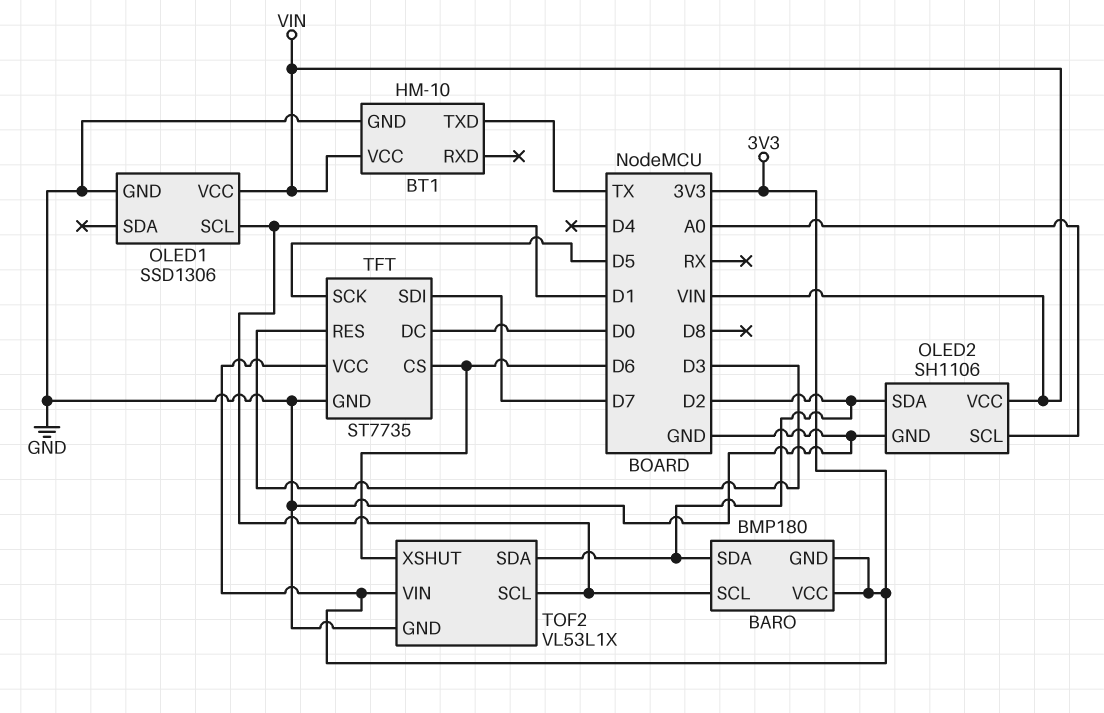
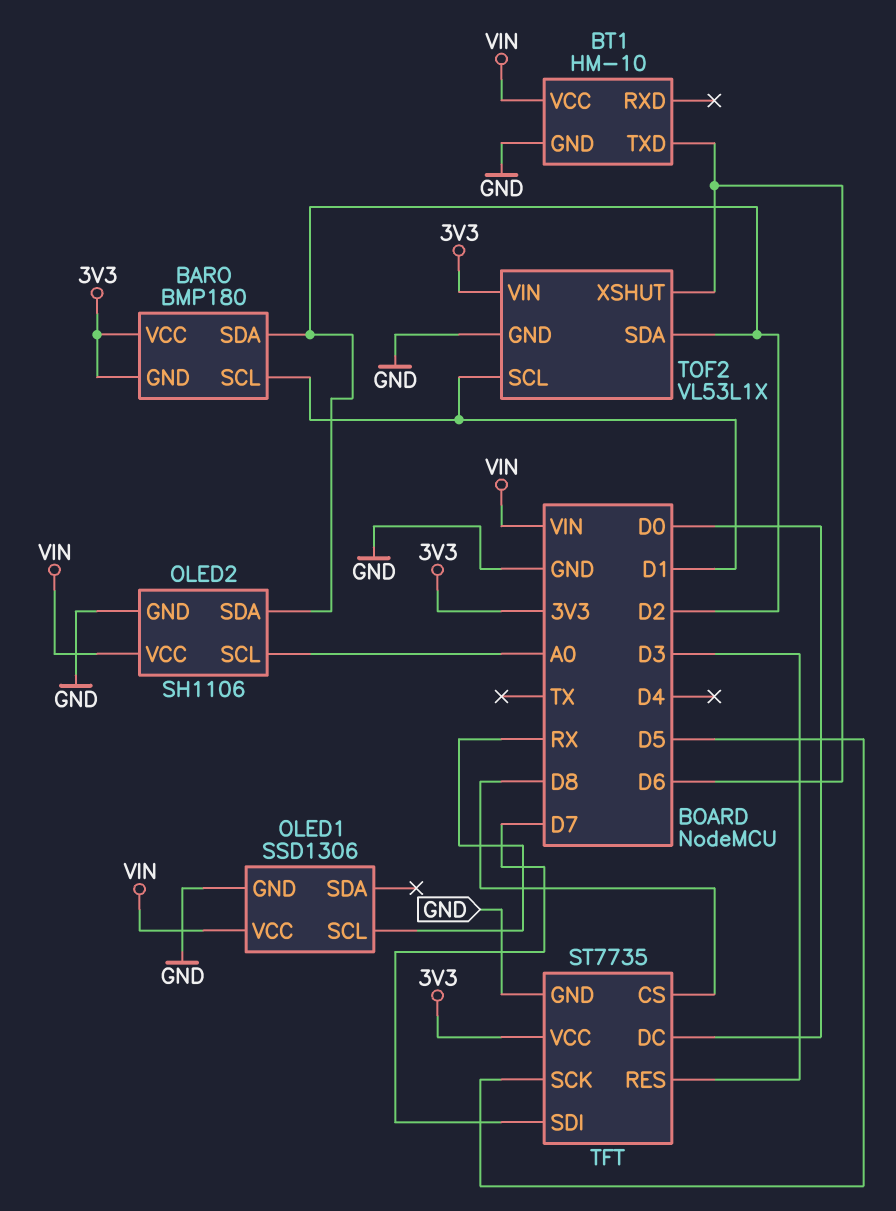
BT1 pin TXD: TX -> D6
OLED1 pin SCL: D1 -> RX
TFT pin CS: D6 -> D8

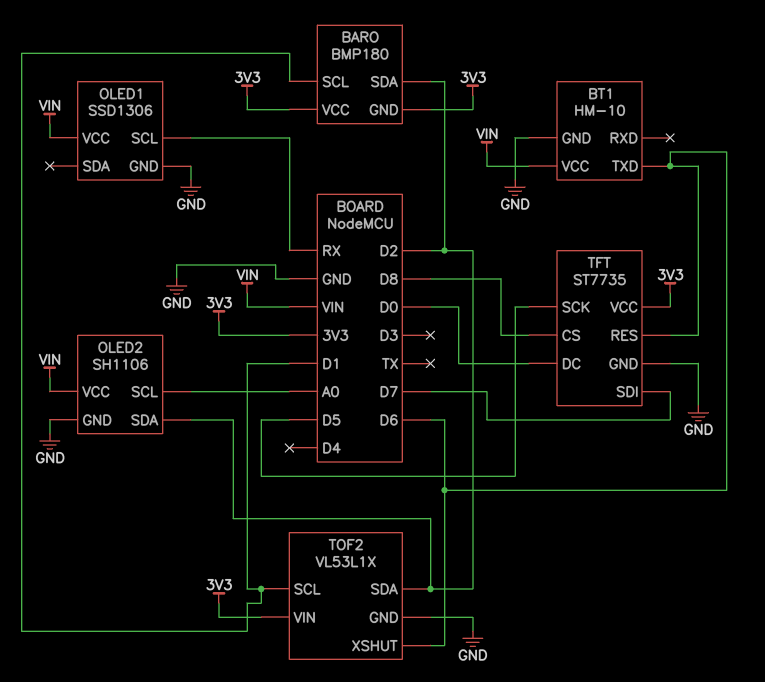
TFT pin RES: D3 -> D6

